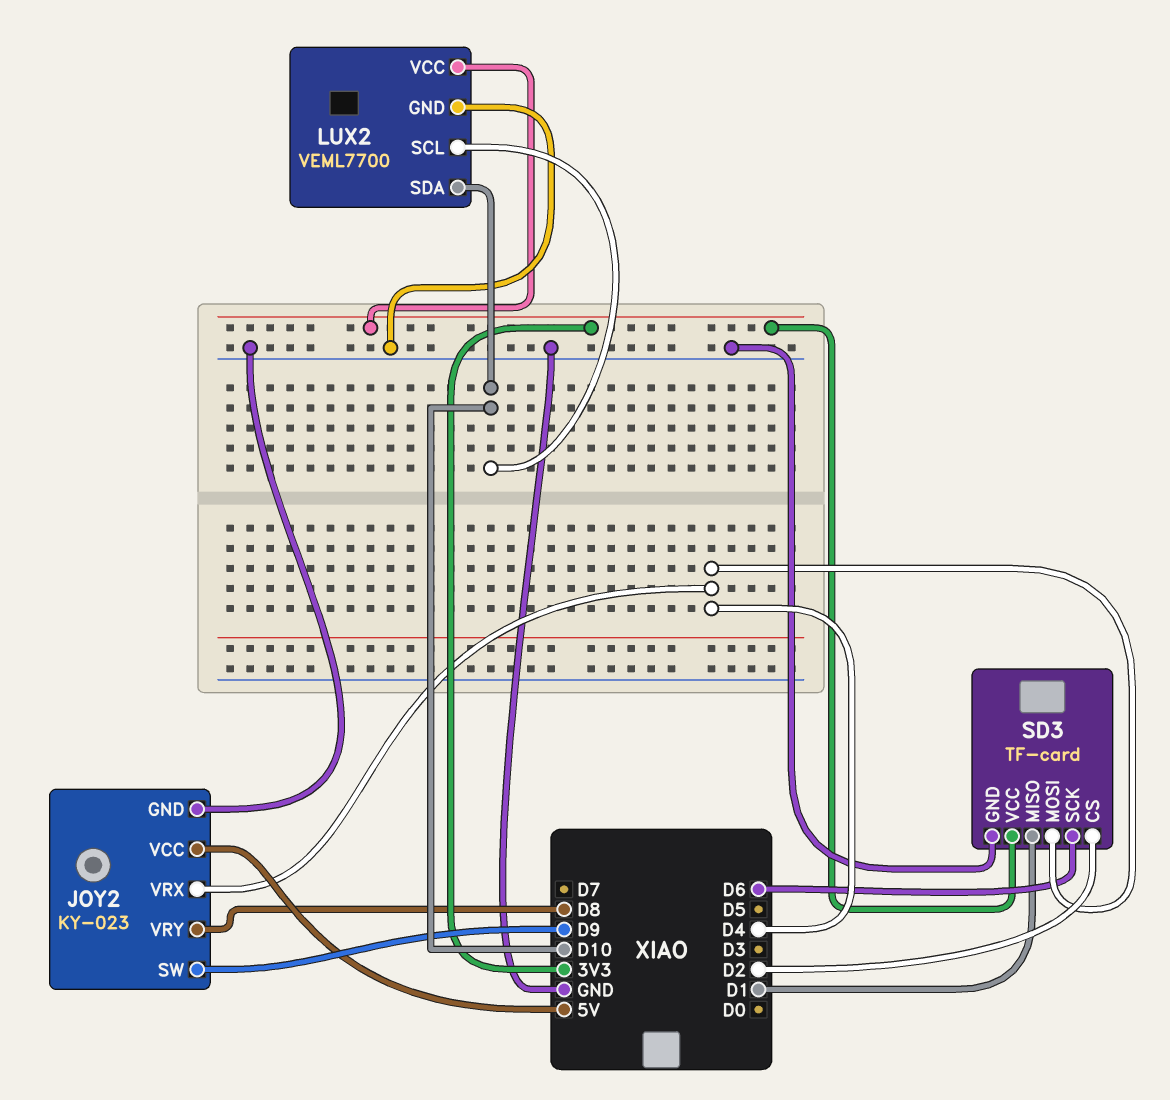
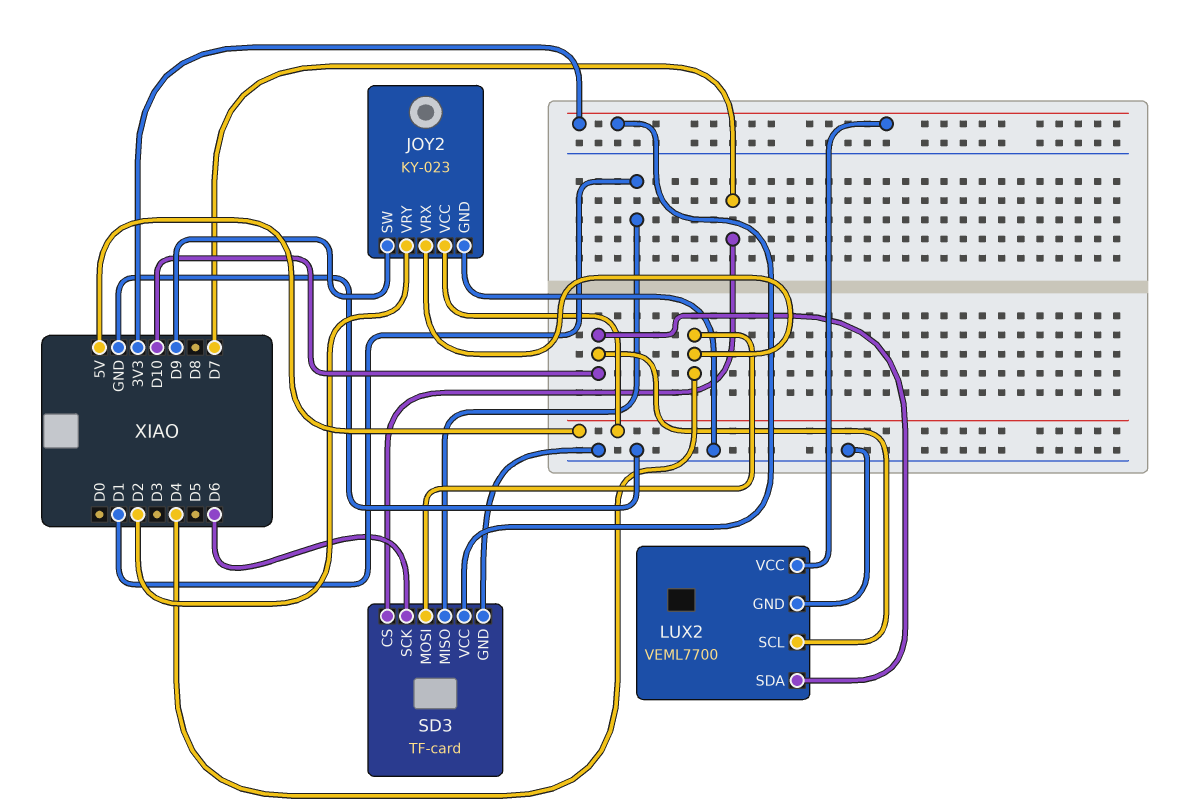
JOY2 pin VRY: D8 -> D2
SD3 pin CS: D2 -> D7

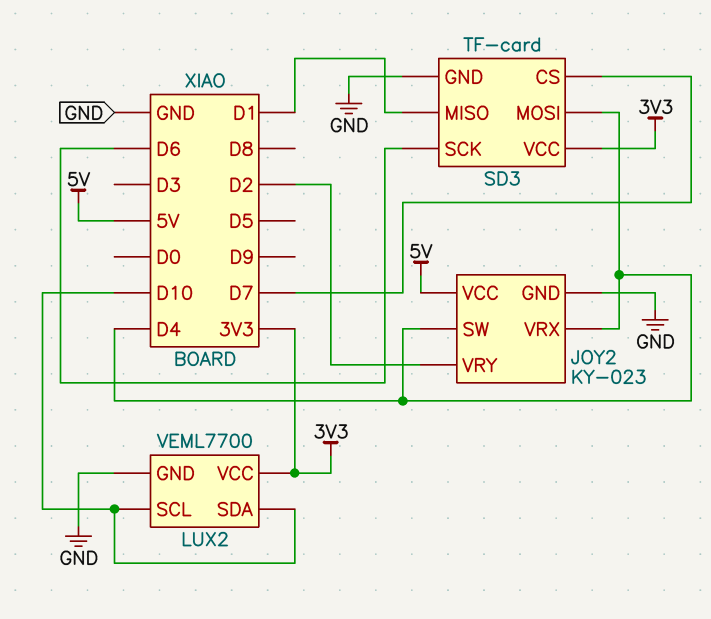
JOY2 pin SW: D9 -> D4

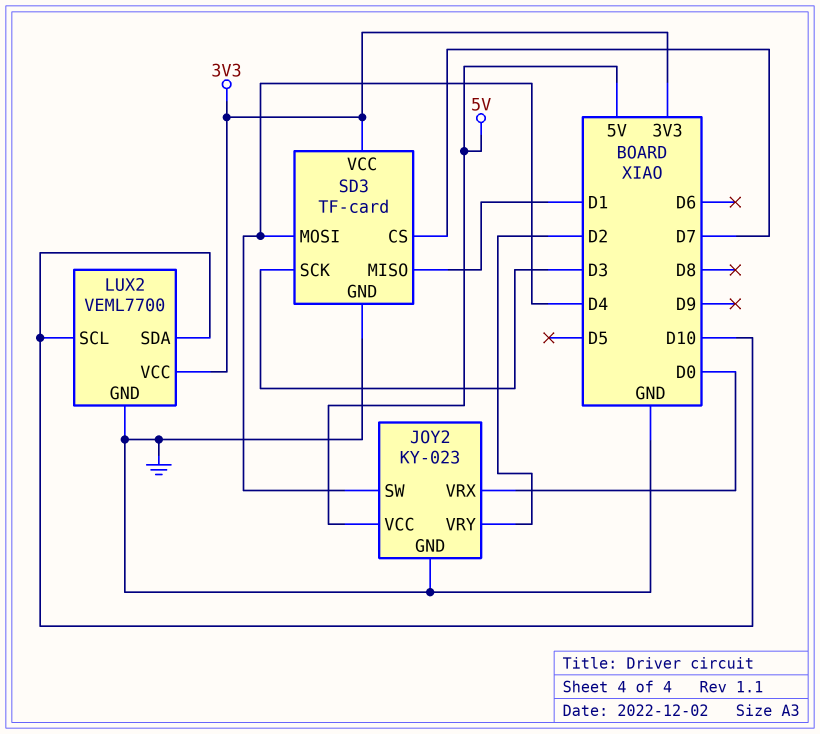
JOY2 pin VRX: D4 -> D0
SD3 pin SCK: D6 -> D3

